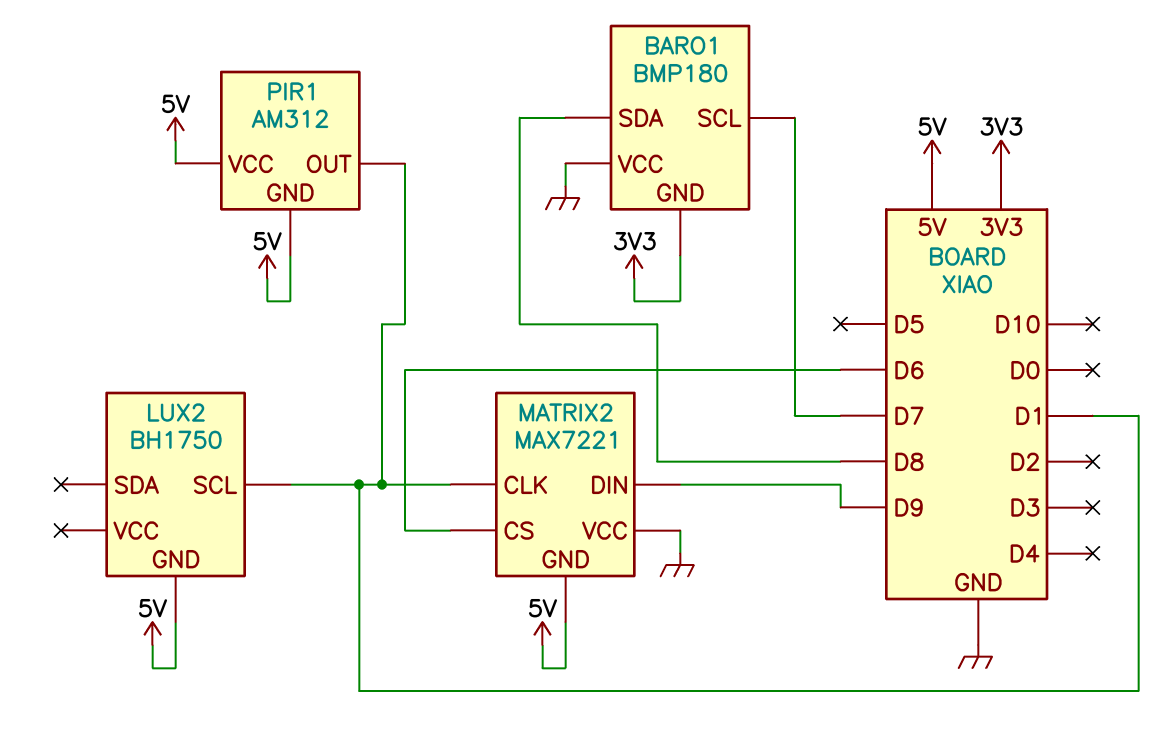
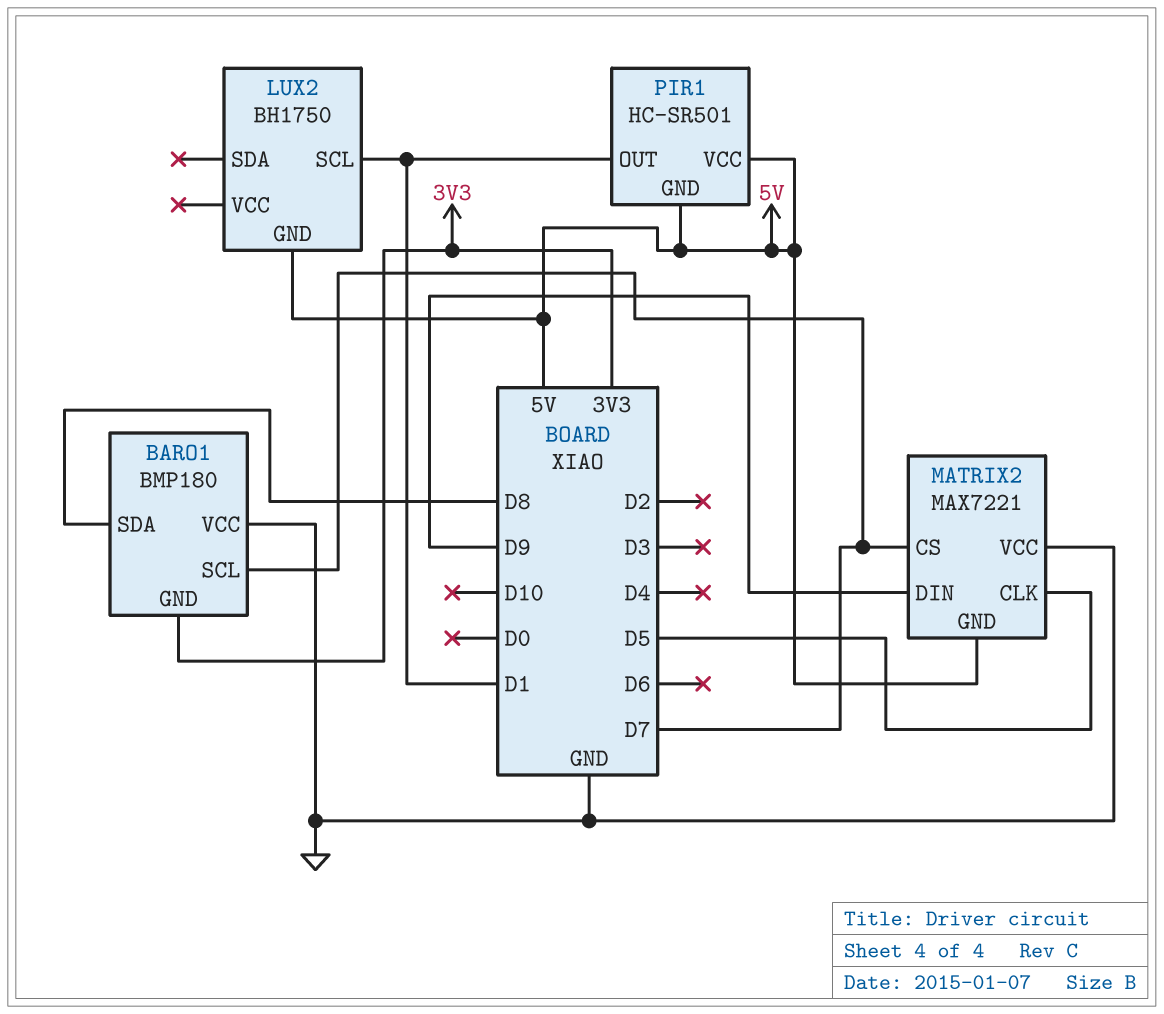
MATRIX2 pin CLK: D1 -> D5
MATRIX2 pin CS: D6 -> D7
PIR1: AM312 -> HC-SR501

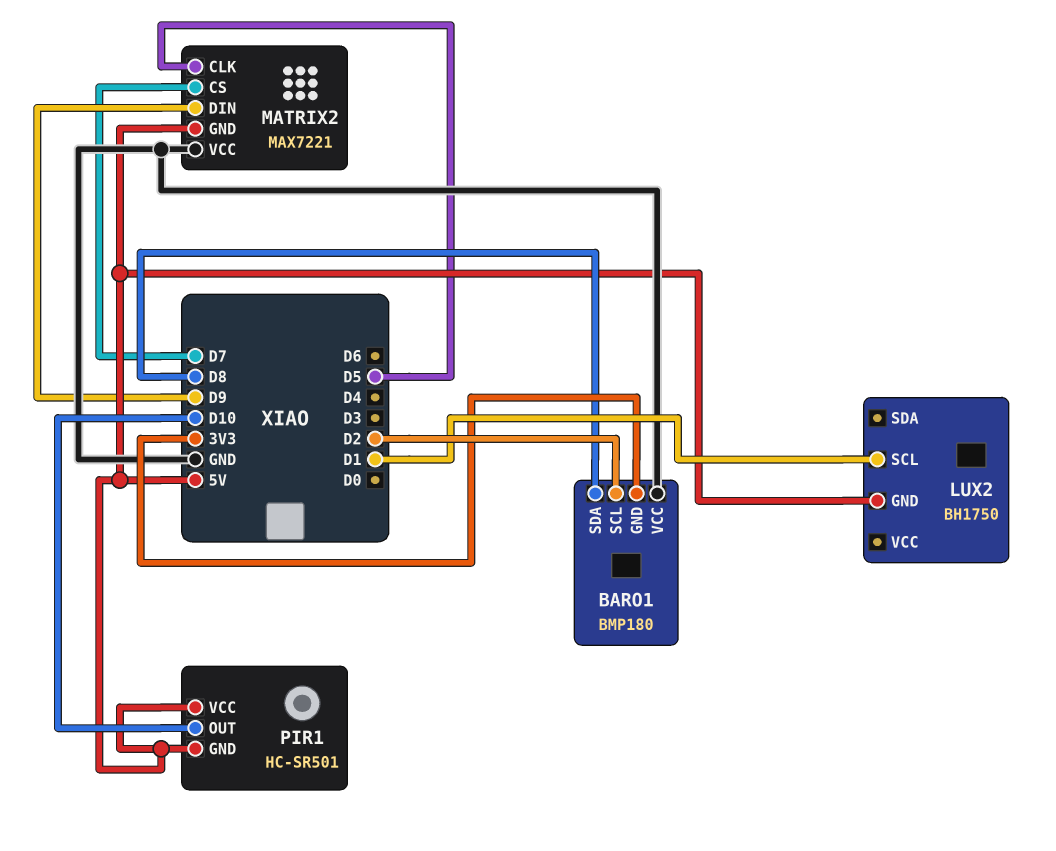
BARO1 pin SCL: D7 -> D2
PIR1 pin OUT: D1 -> D10

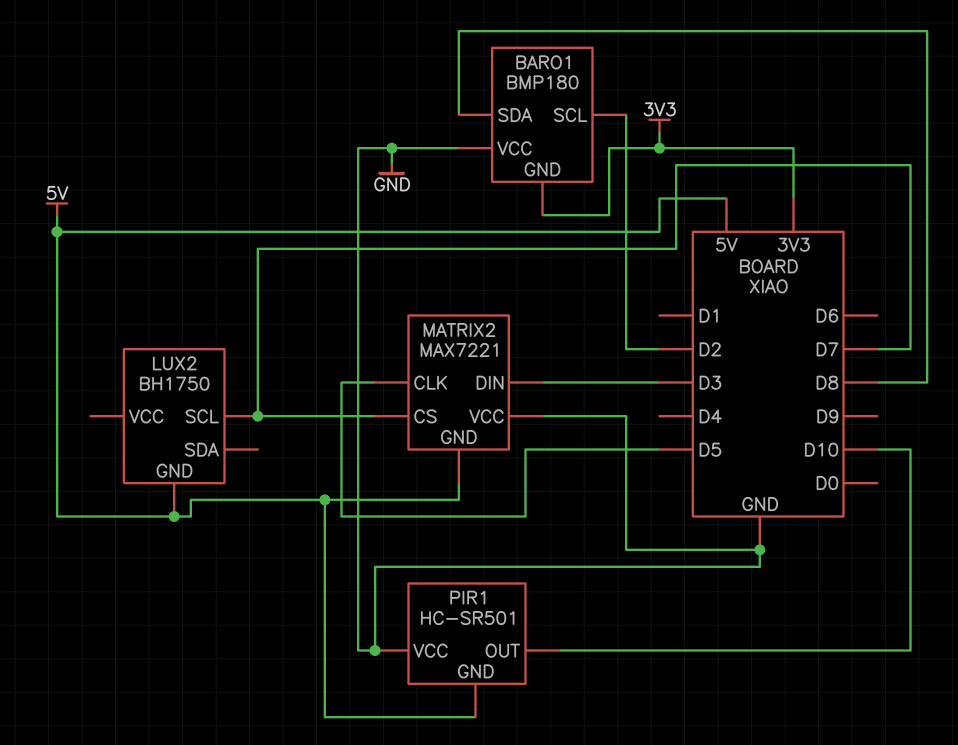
LUX2 pin SCL: D1 -> D7
MATRIX2 pin DIN: D9 -> D3
PIR1 pin VCC: 5V -> GND

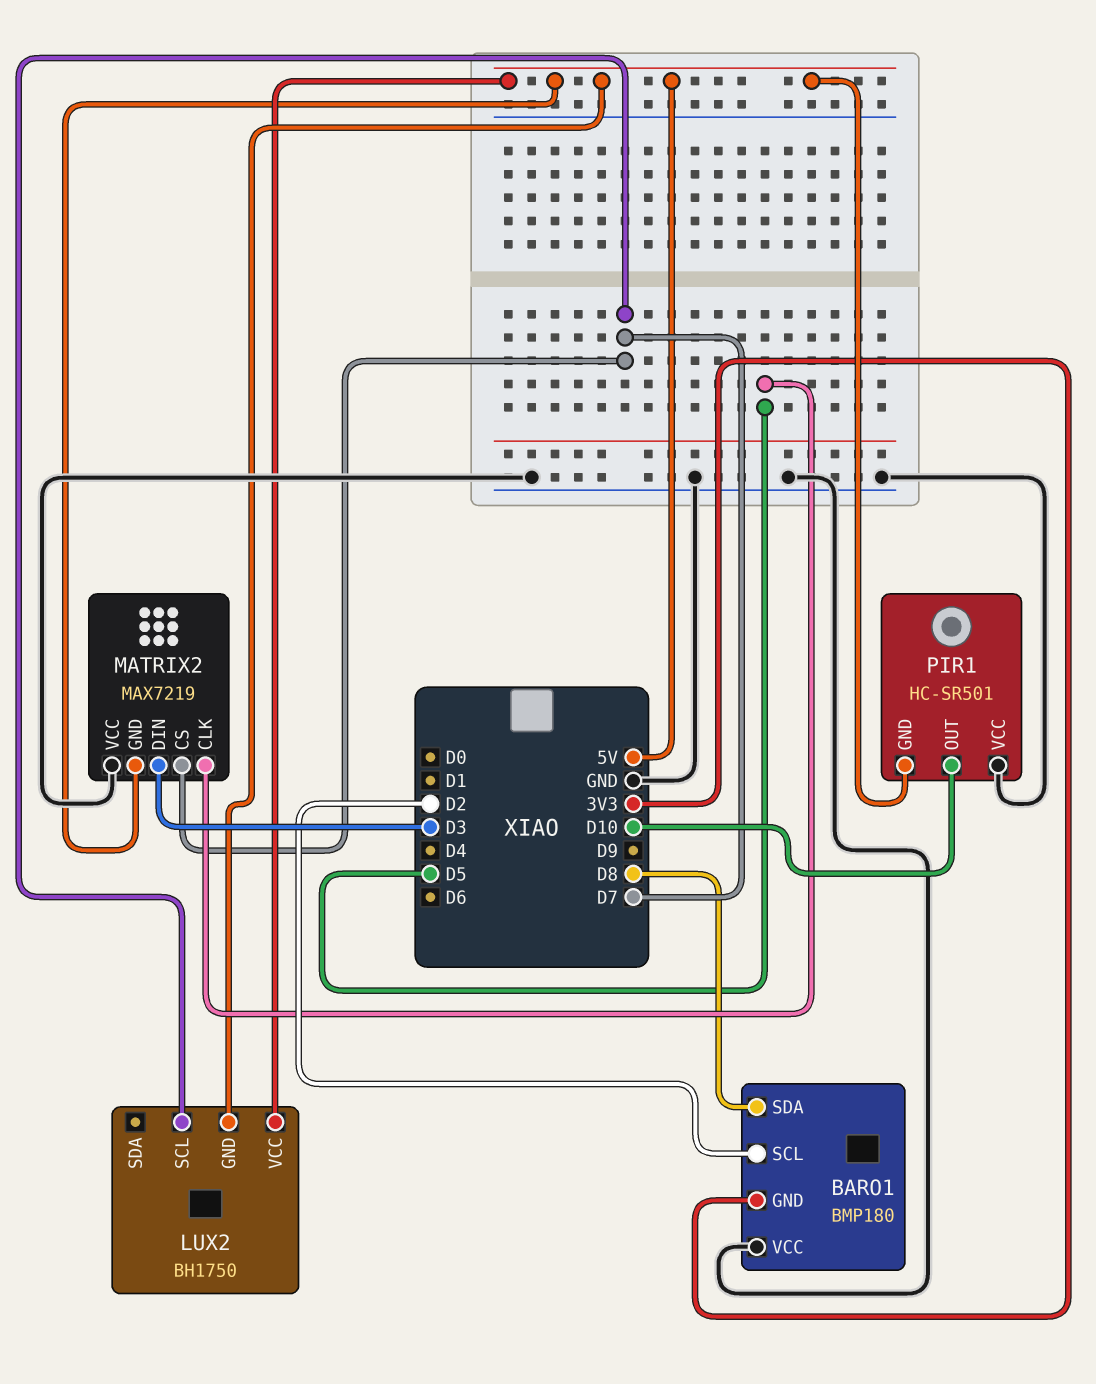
LUX2 pin VCC: none -> 5V
MATRIX2: MAX7221 -> MAX7219

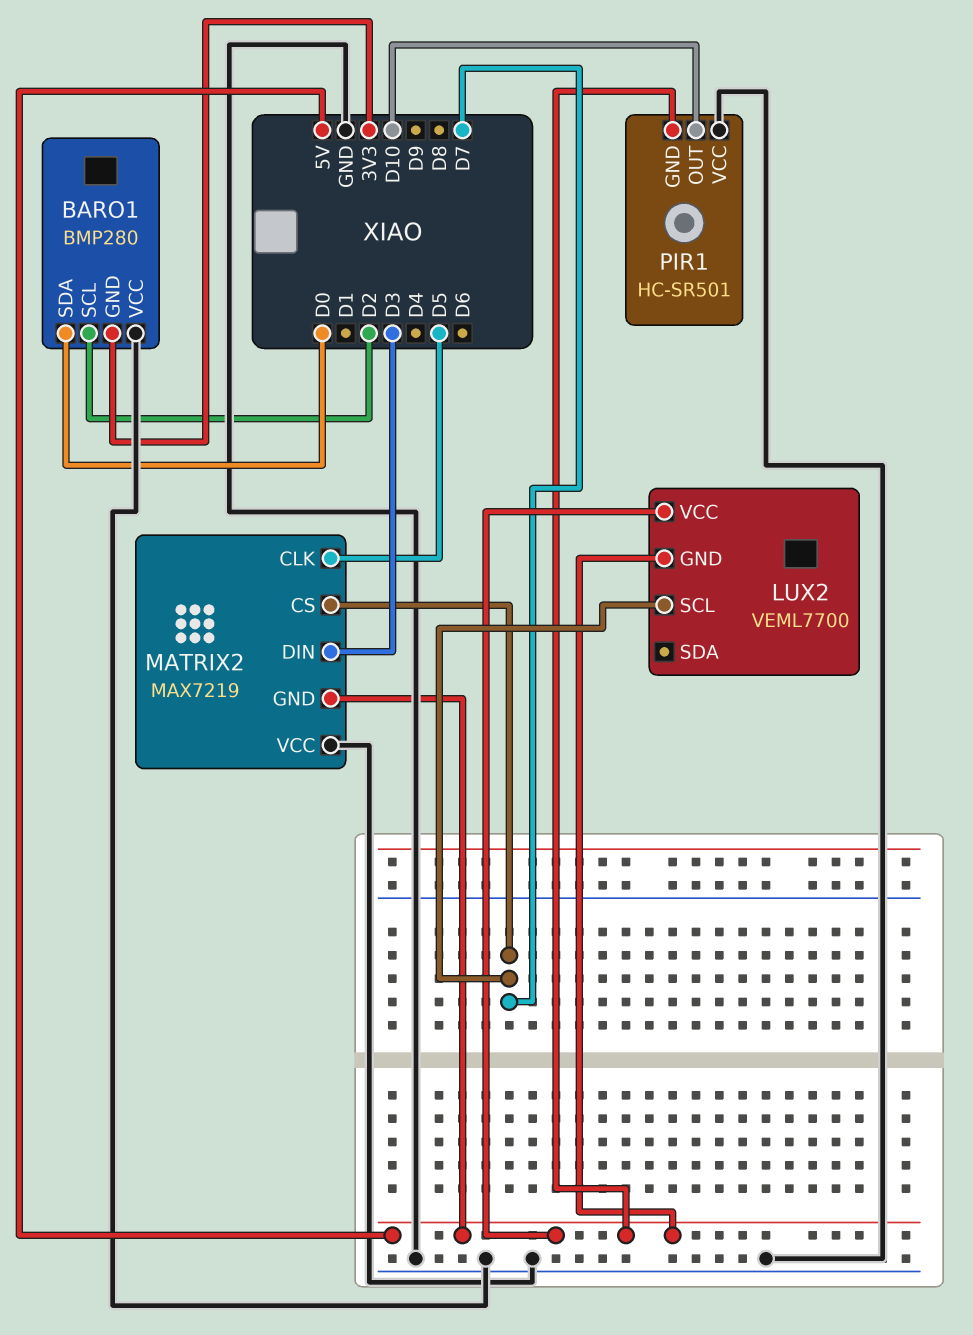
BARO1: BMP180 -> BMP280
BARO1 pin SDA: D8 -> D0
LUX2: BH1750 -> VEML7700

